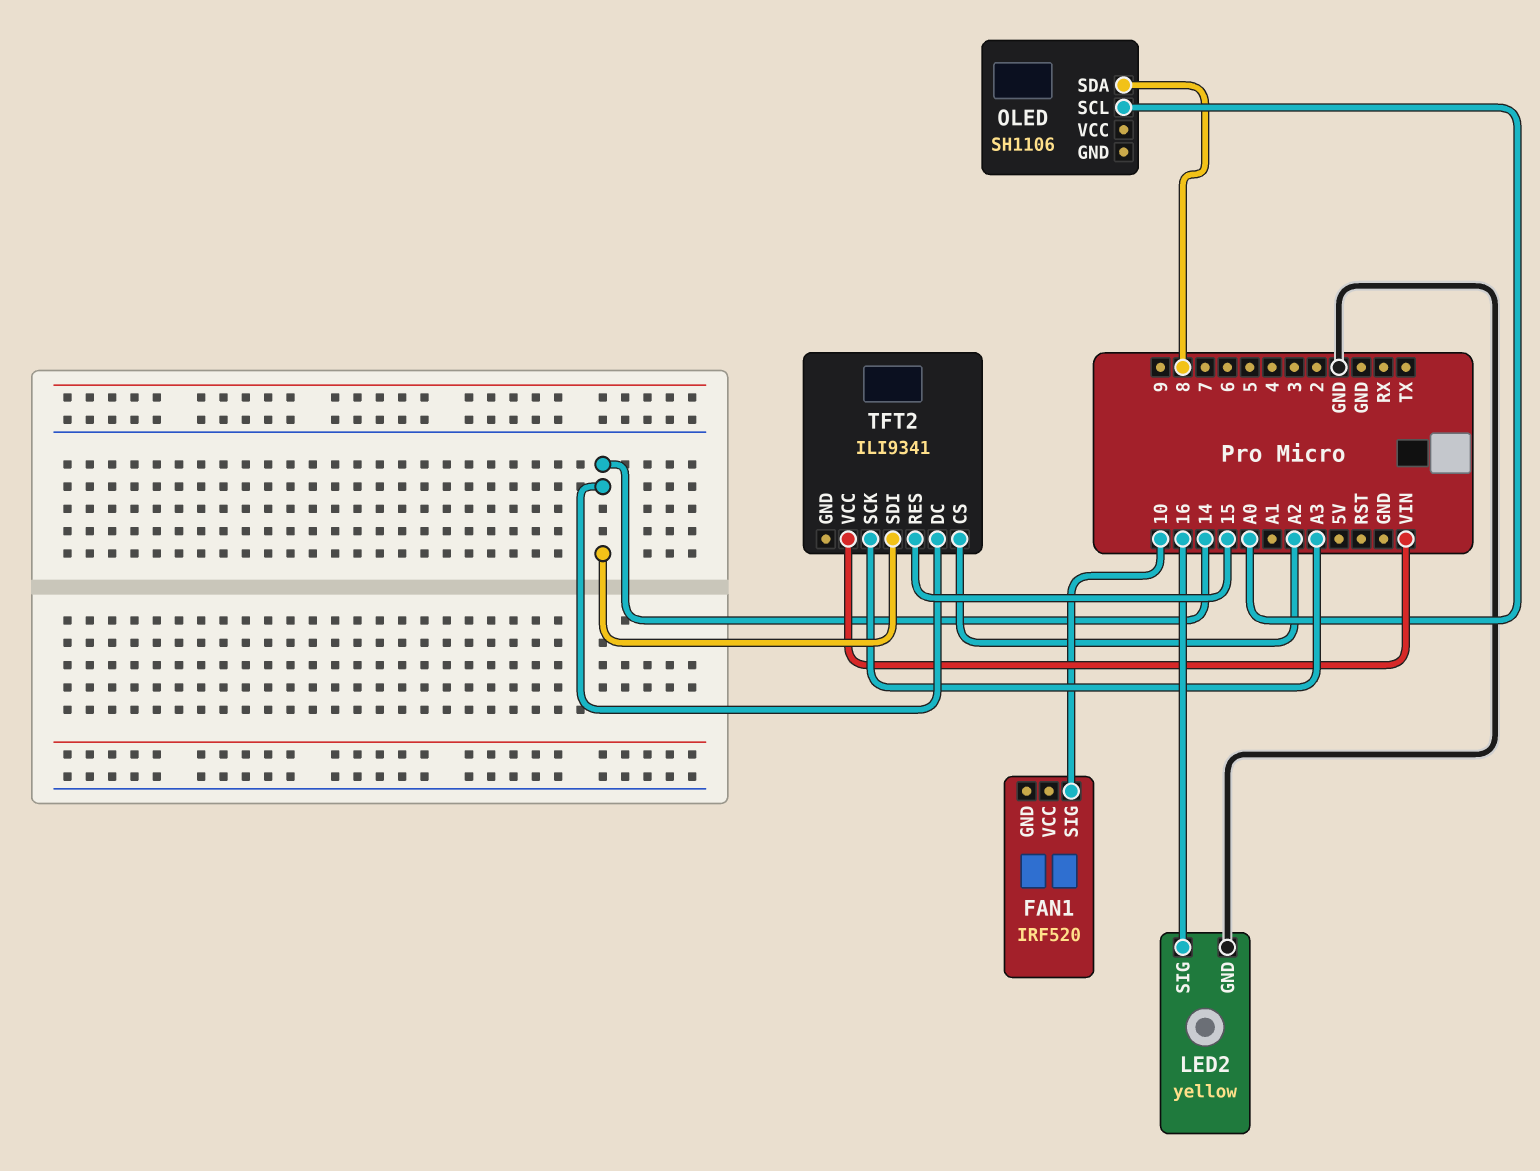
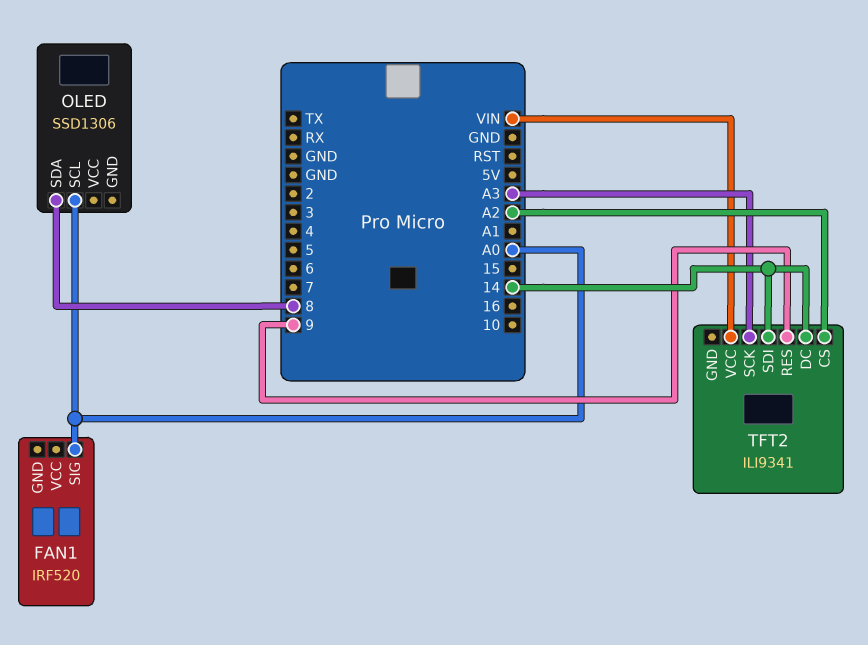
FAN1 pin SIG: 10 -> A0
LED2: yellow -> none
LED2 pin GND: GND -> none
LED2 pin SIG: 16 -> none
OLED: SH1106 -> SSD1306
TFT2 pin RES: 15 -> 9

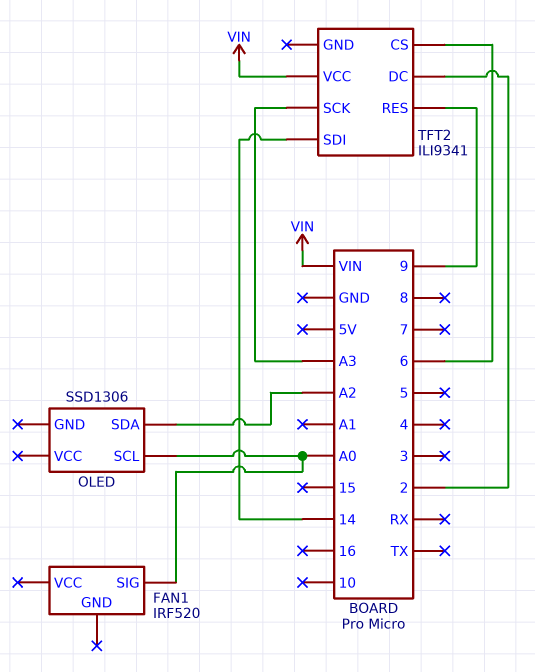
OLED pin SDA: 8 -> A2
TFT2 pin CS: A2 -> 6
TFT2 pin DC: 14 -> 2

